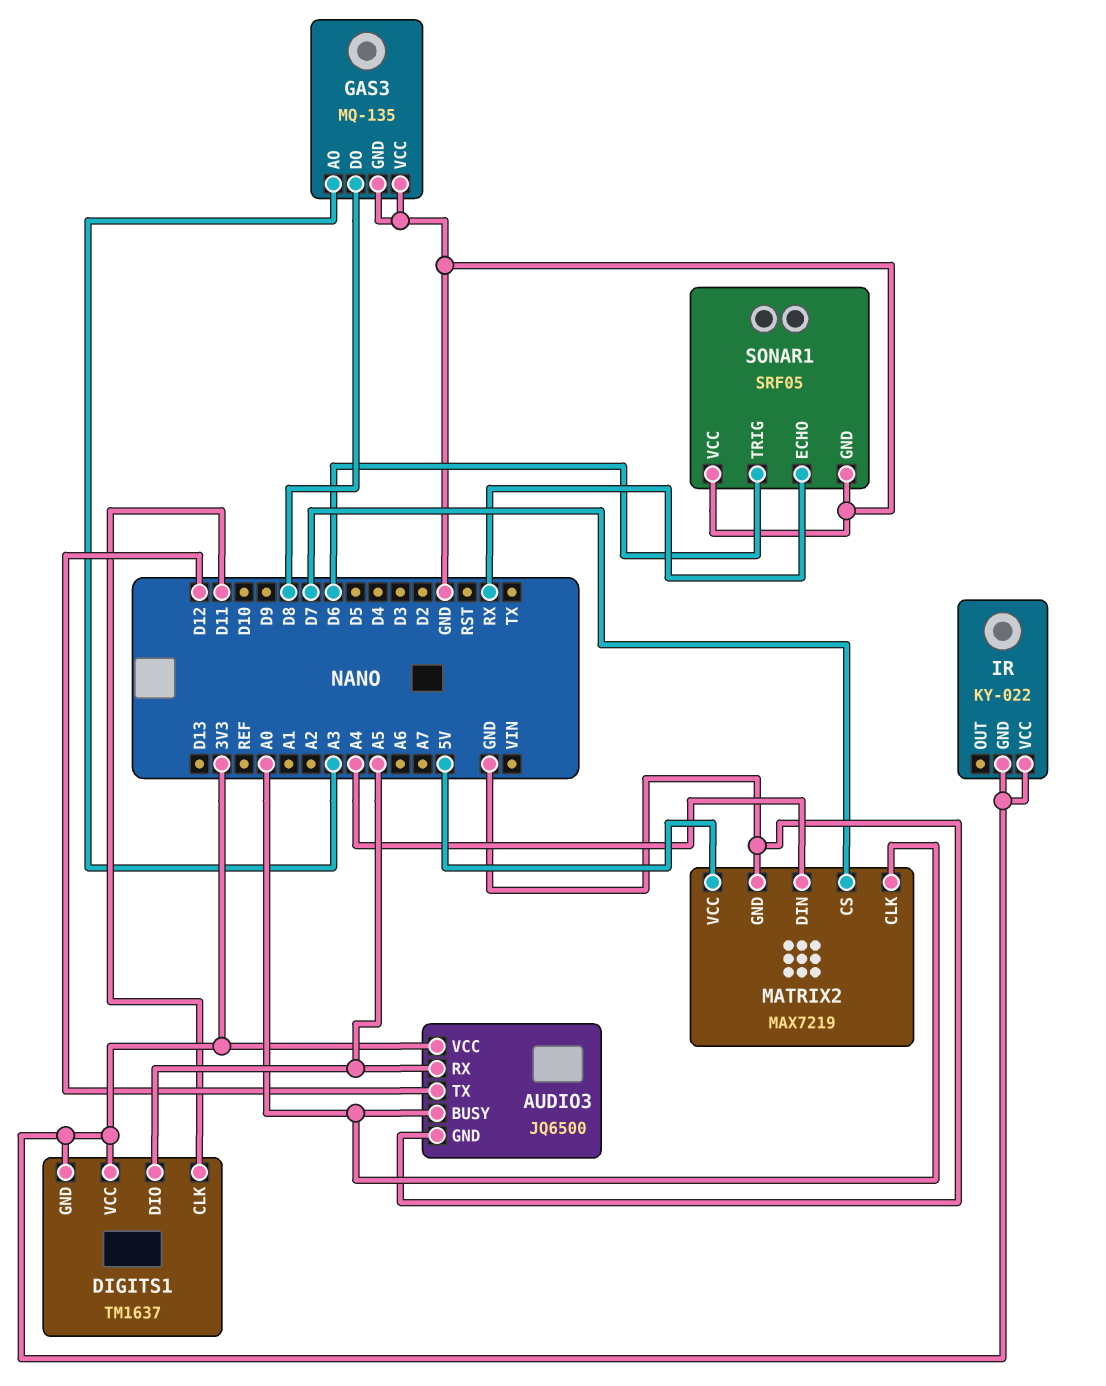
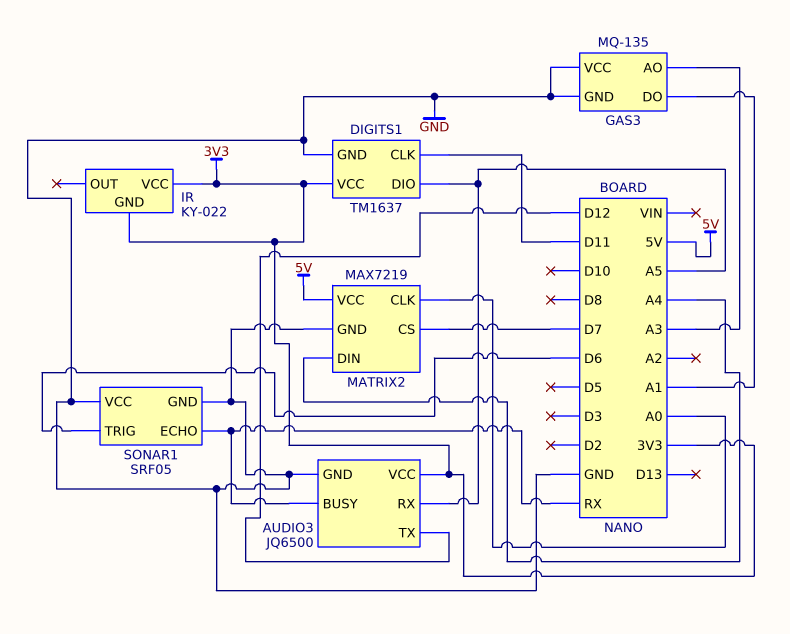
AUDIO3 pin BUSY: A0 -> RX
DIGITS1 pin GND: 3V3 -> GND
GAS3 pin DO: D8 -> A1

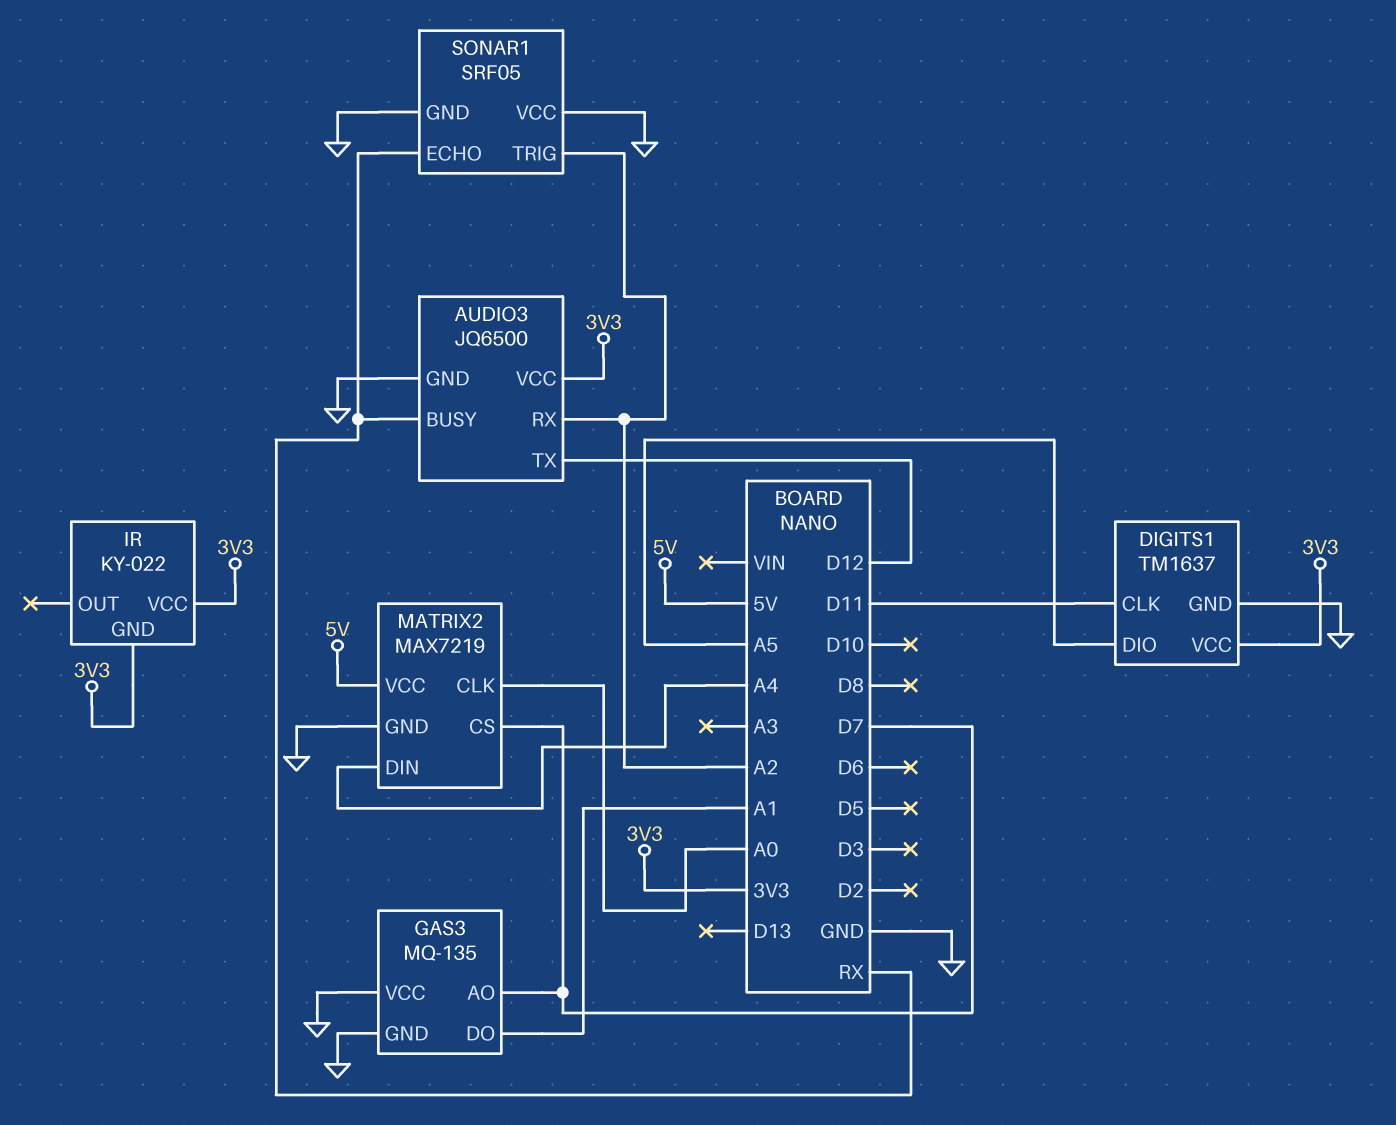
AUDIO3 pin RX: A5 -> A2
GAS3 pin AO: A3 -> D7
SONAR1 pin TRIG: D6 -> A2

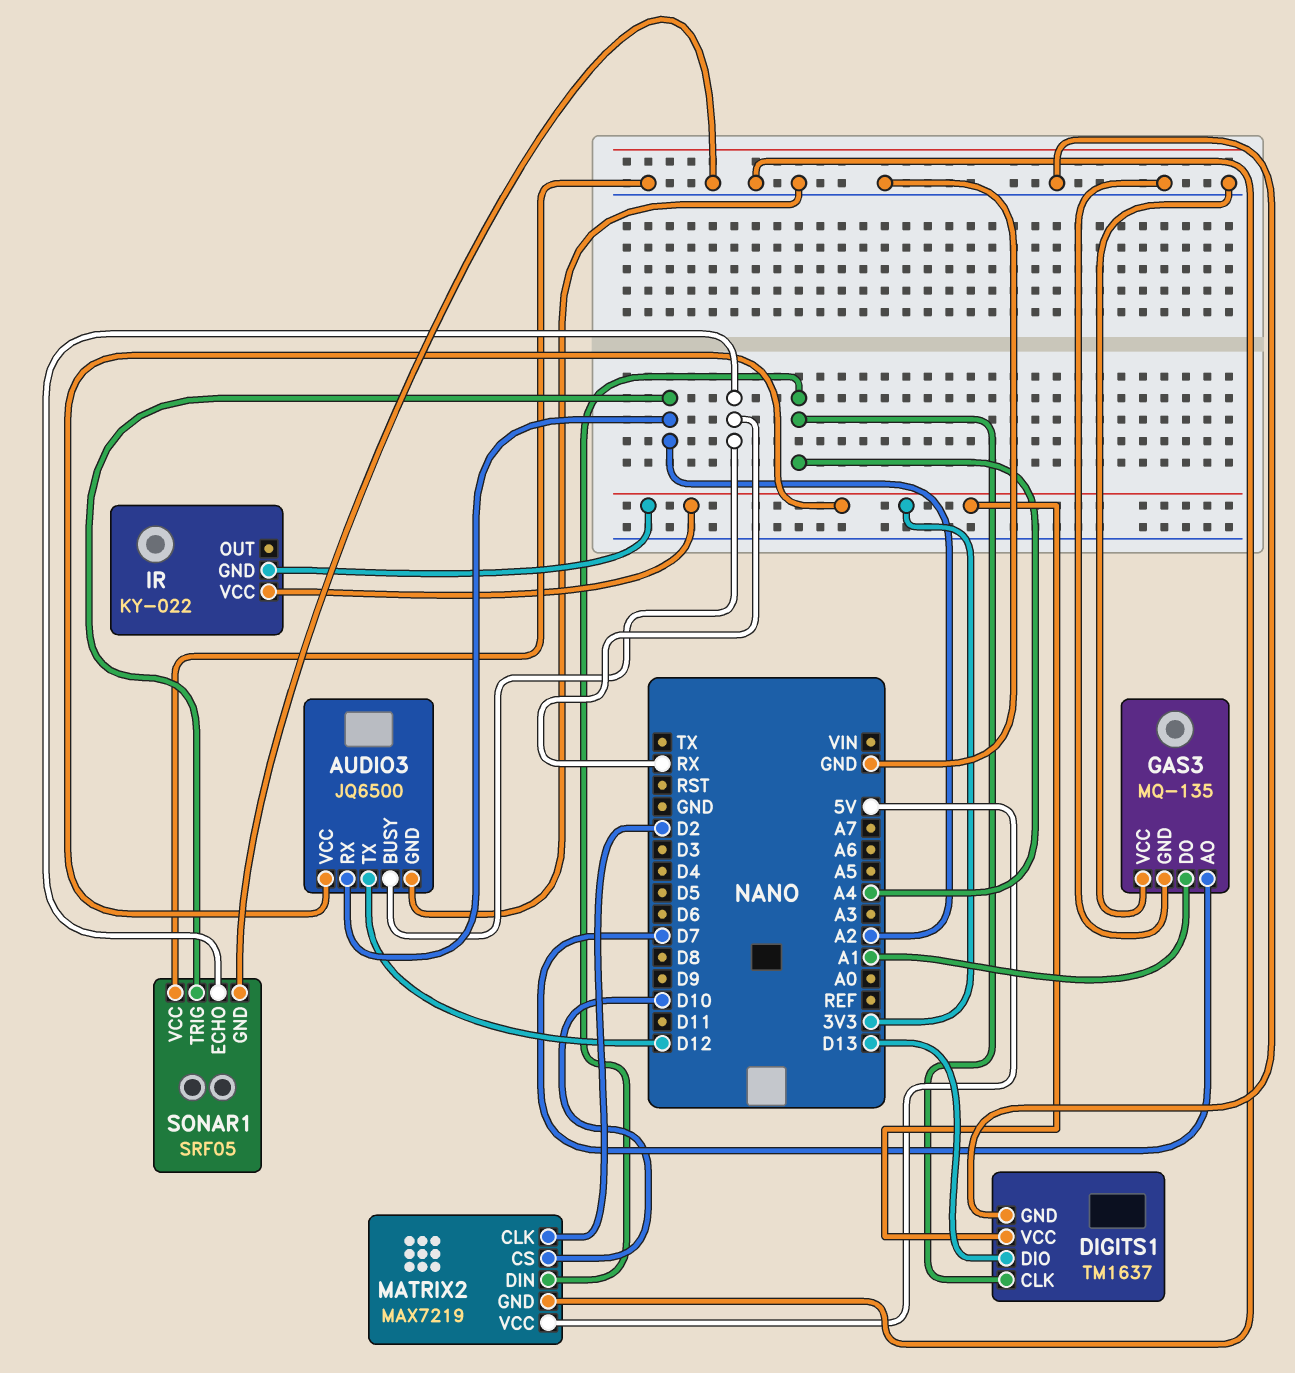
DIGITS1 pin CLK: D11 -> A4
DIGITS1 pin DIO: A5 -> D13
MATRIX2 pin CLK: A0 -> D2
MATRIX2 pin CS: D7 -> D10

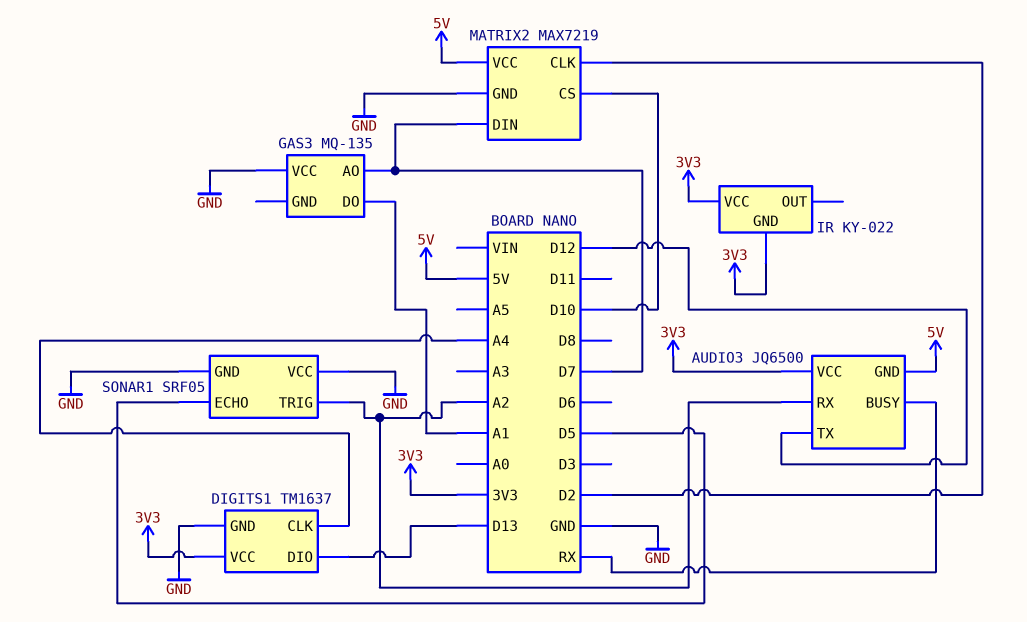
AUDIO3 pin GND: GND -> 5V
GAS3 pin GND: GND -> none
MATRIX2 pin DIN: A4 -> D7
SONAR1 pin ECHO: RX -> D5

